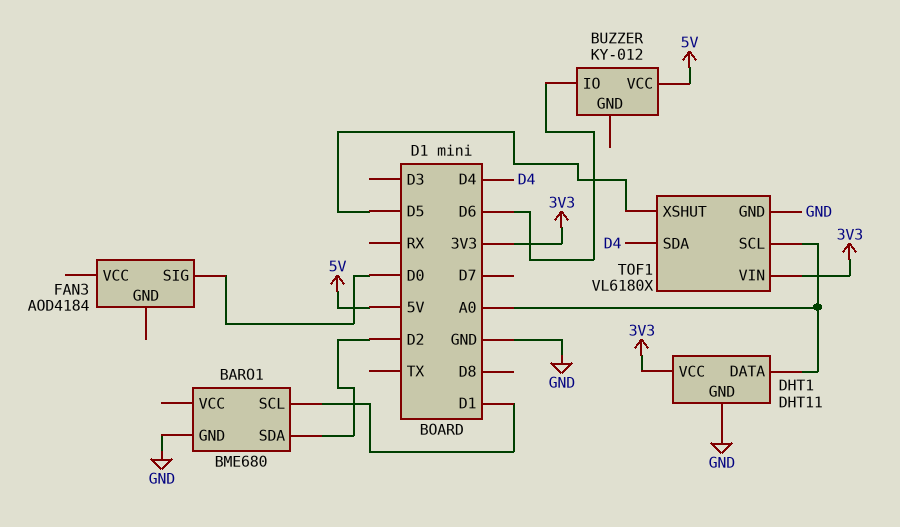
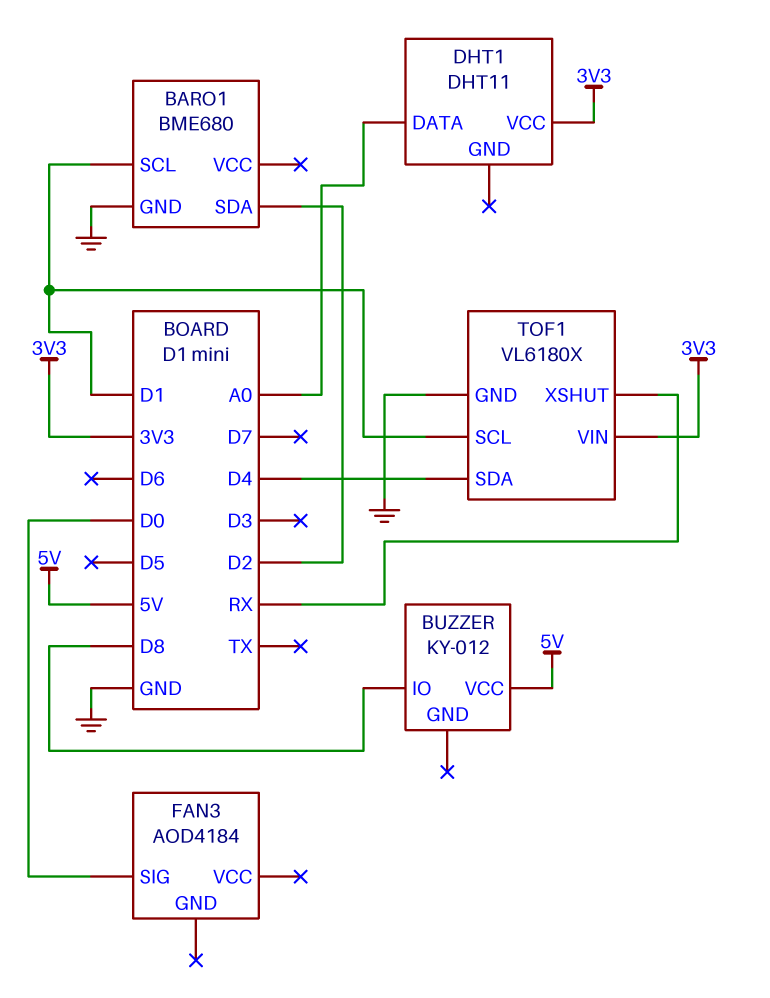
BUZZER pin IO: D6 -> D8
DHT1 pin GND: GND -> none
TOF1 pin SCL: A0 -> D1
TOF1 pin XSHUT: D5 -> RX

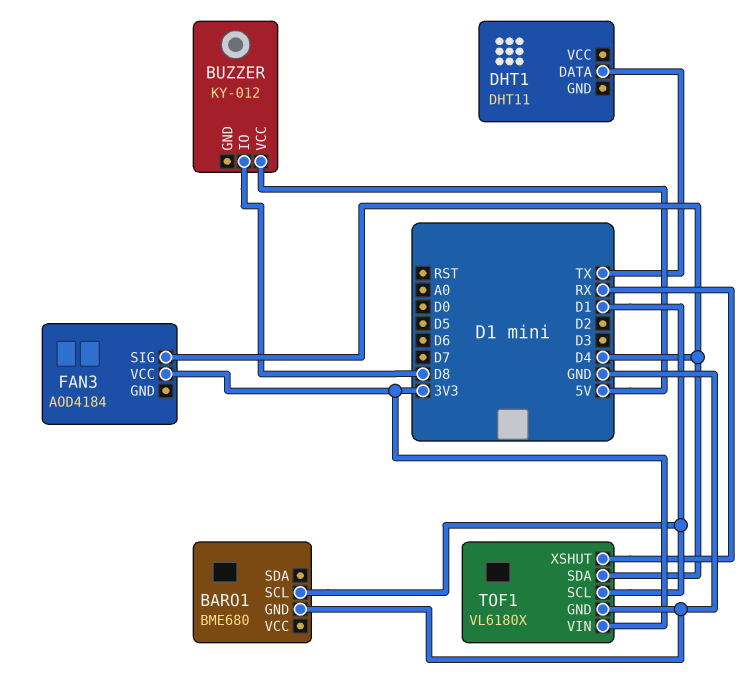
BARO1 pin SDA: D2 -> none
DHT1 pin DATA: A0 -> TX
DHT1 pin VCC: 3V3 -> none
FAN3 pin SIG: D0 -> D4
FAN3 pin VCC: none -> 3V3

